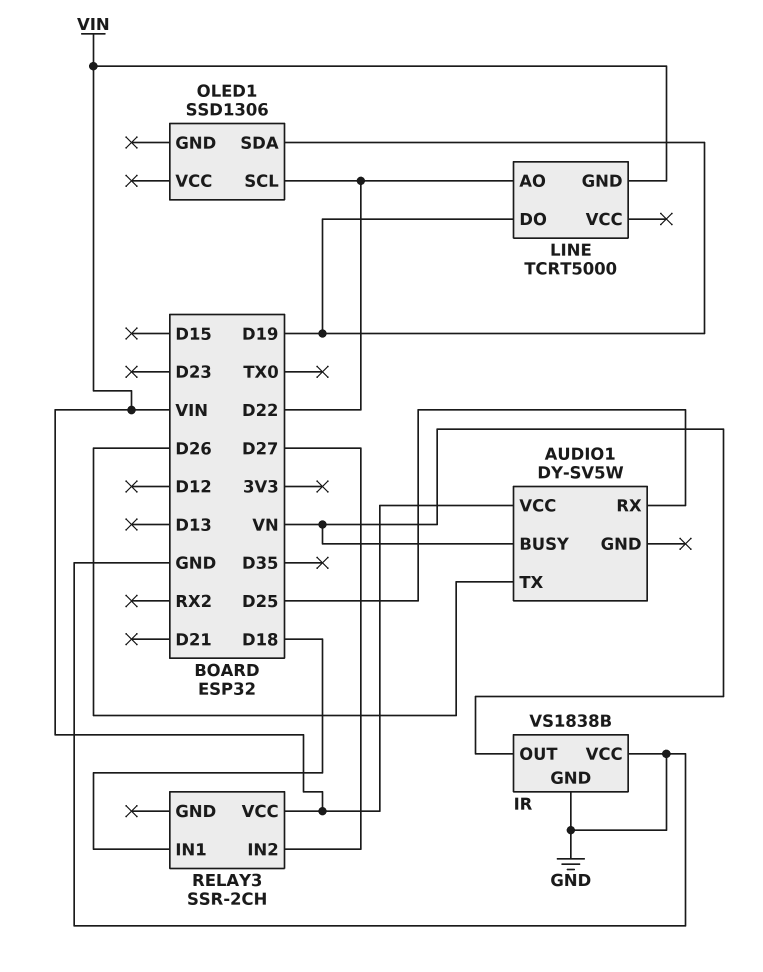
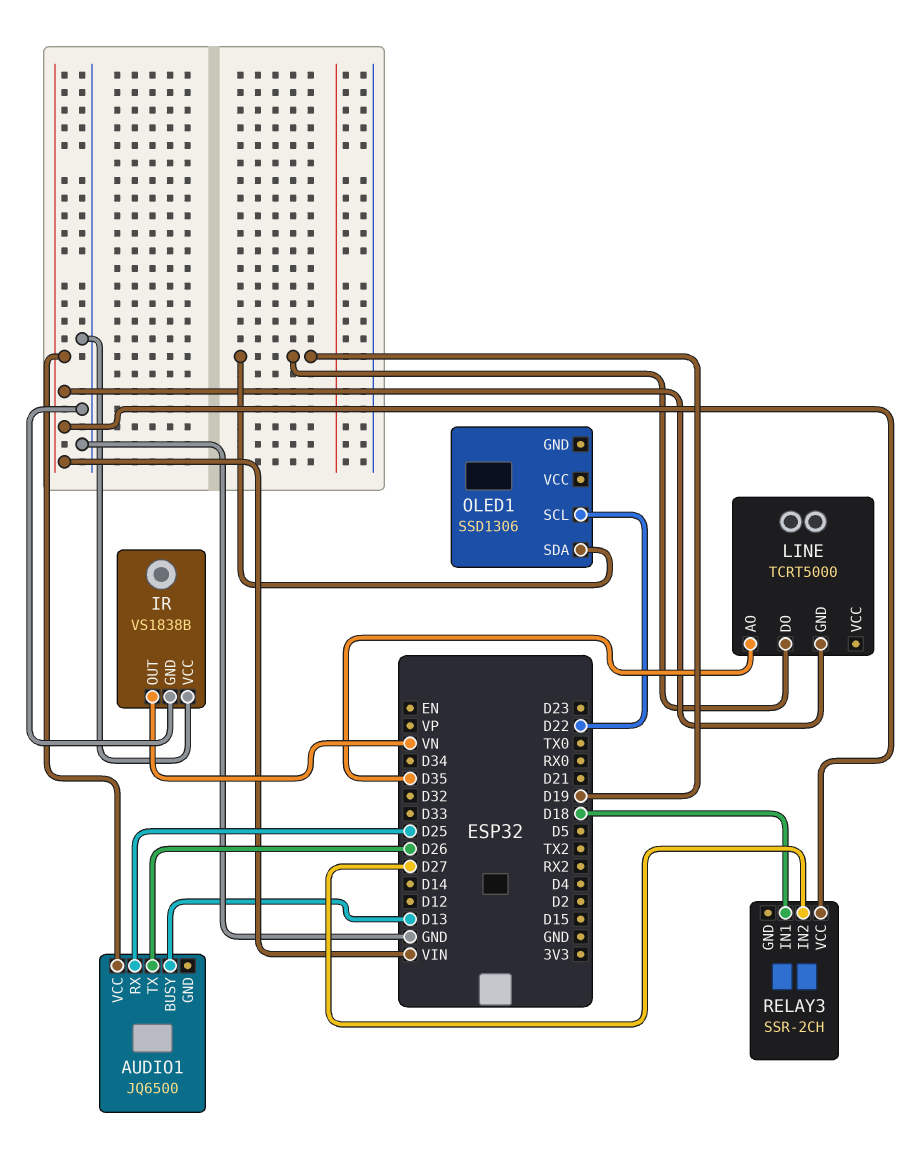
AUDIO1: DY-SV5W -> JQ6500
AUDIO1 pin BUSY: VN -> D13
LINE pin AO: D22 -> D35

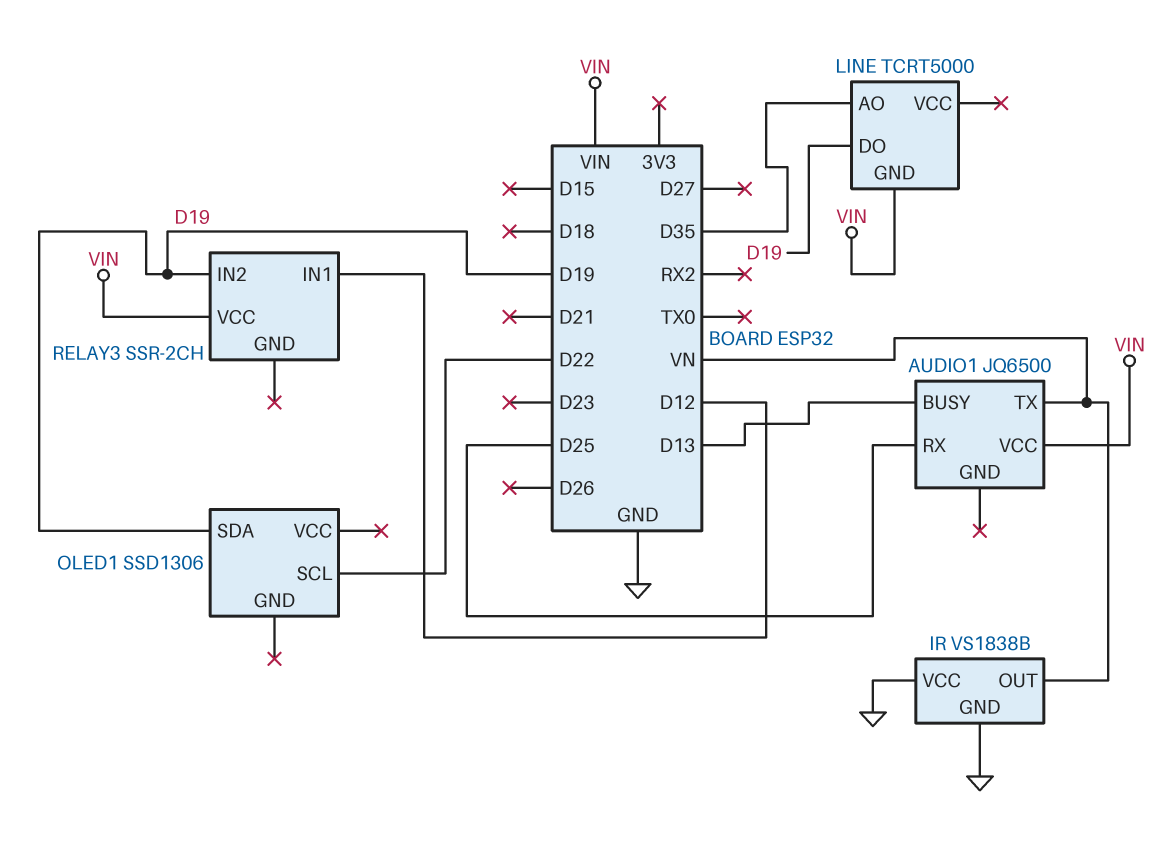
AUDIO1 pin TX: D26 -> VN
RELAY3 pin IN1: D18 -> D12
RELAY3 pin IN2: D27 -> D19

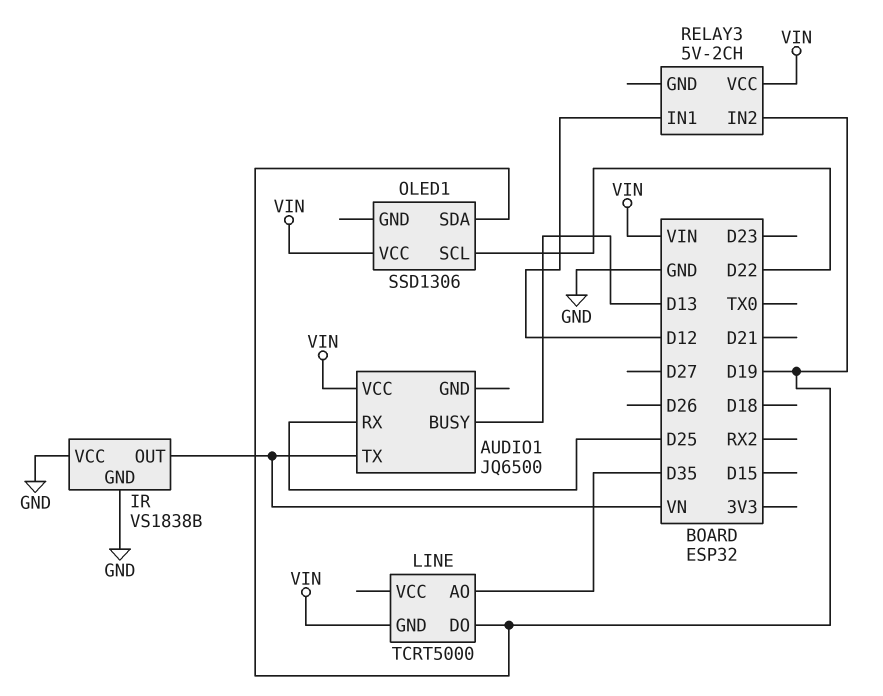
OLED1 pin VCC: none -> VIN
RELAY3: SSR-2CH -> 5V-2CH

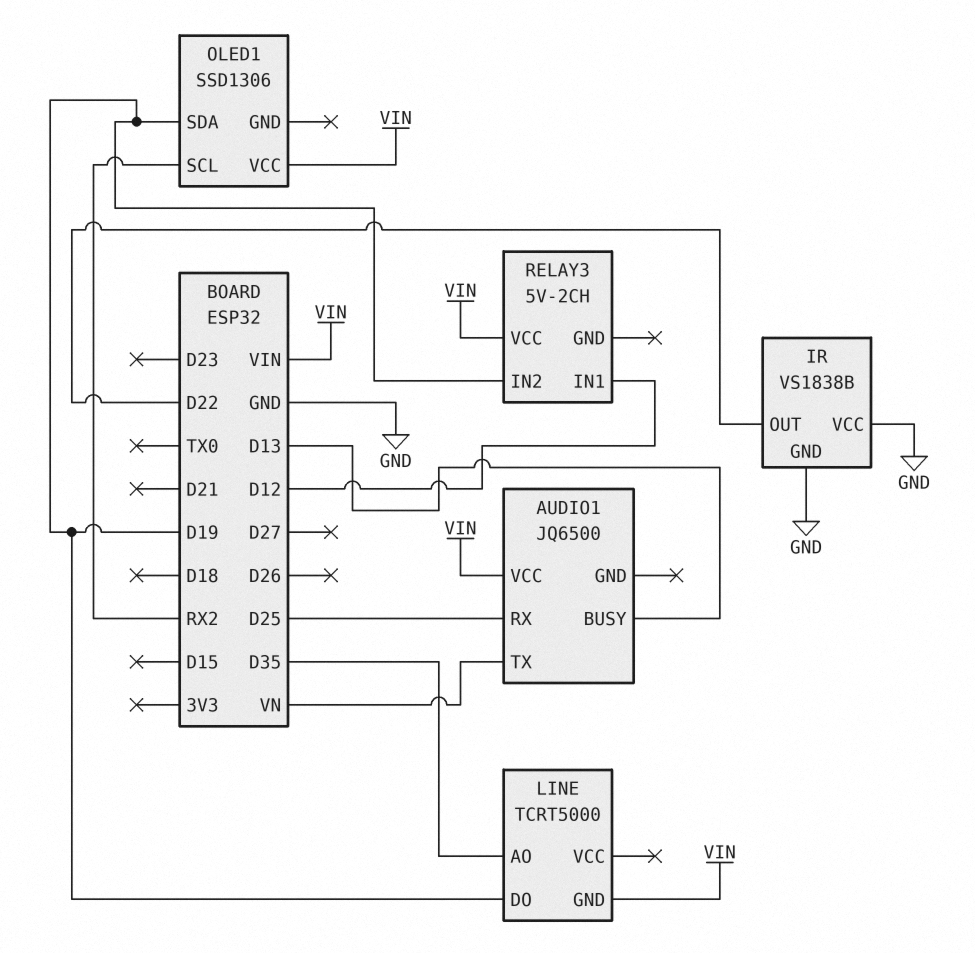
IR pin OUT: VN -> D22
OLED1 pin SCL: D22 -> RX2

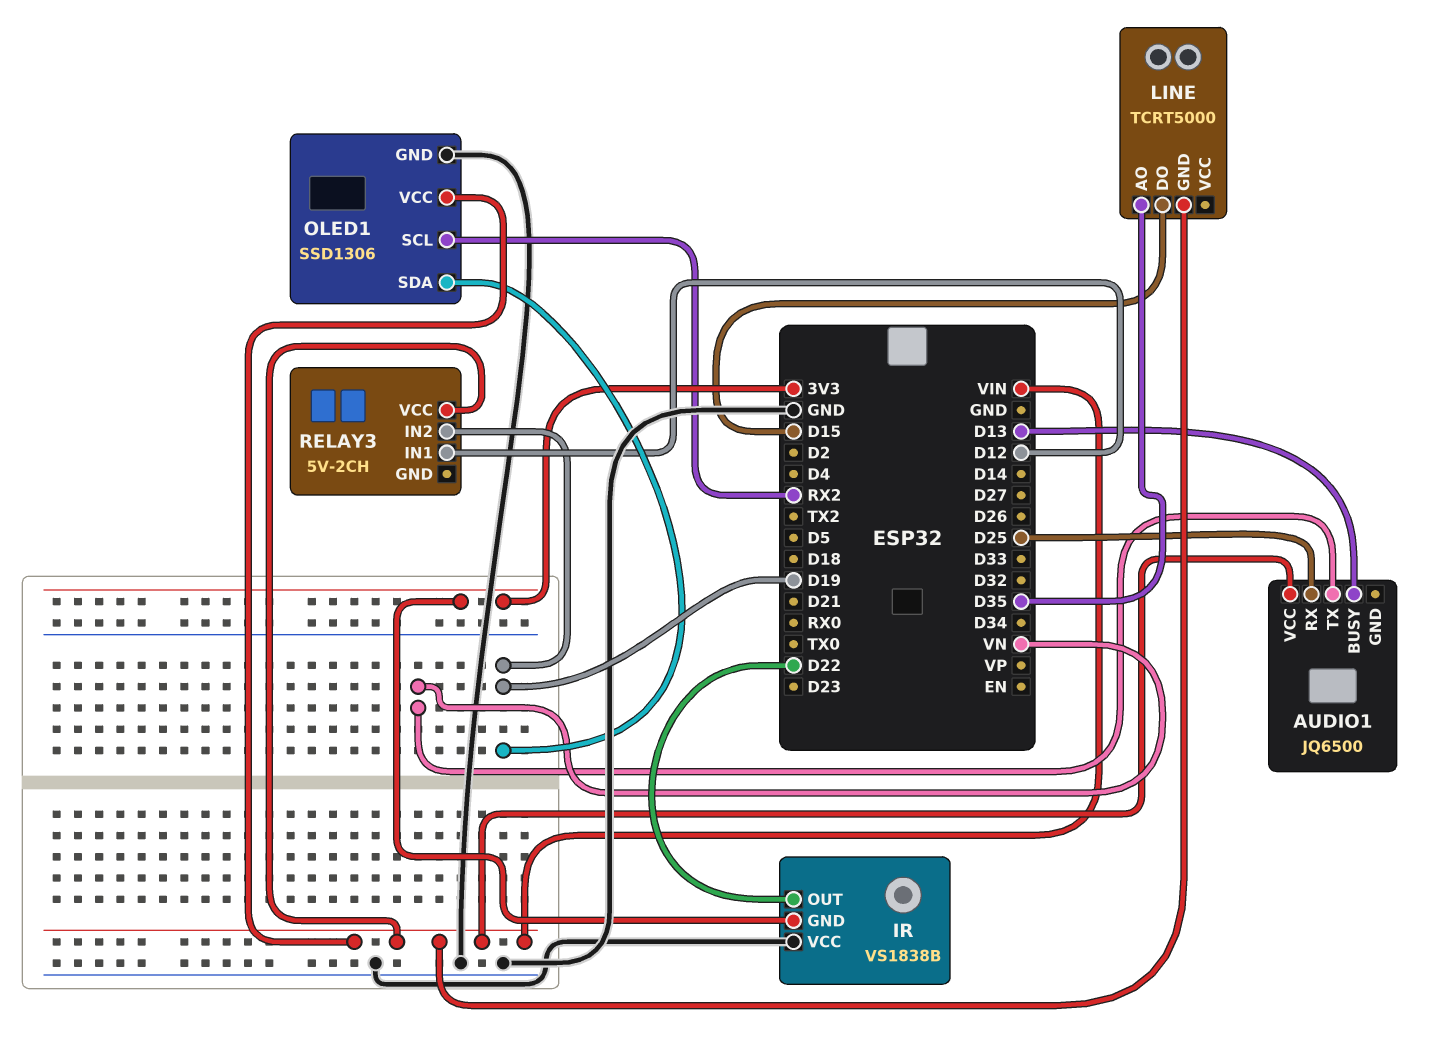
IR pin GND: GND -> 3V3
LINE pin DO: D19 -> D15
OLED1 pin GND: none -> GND

